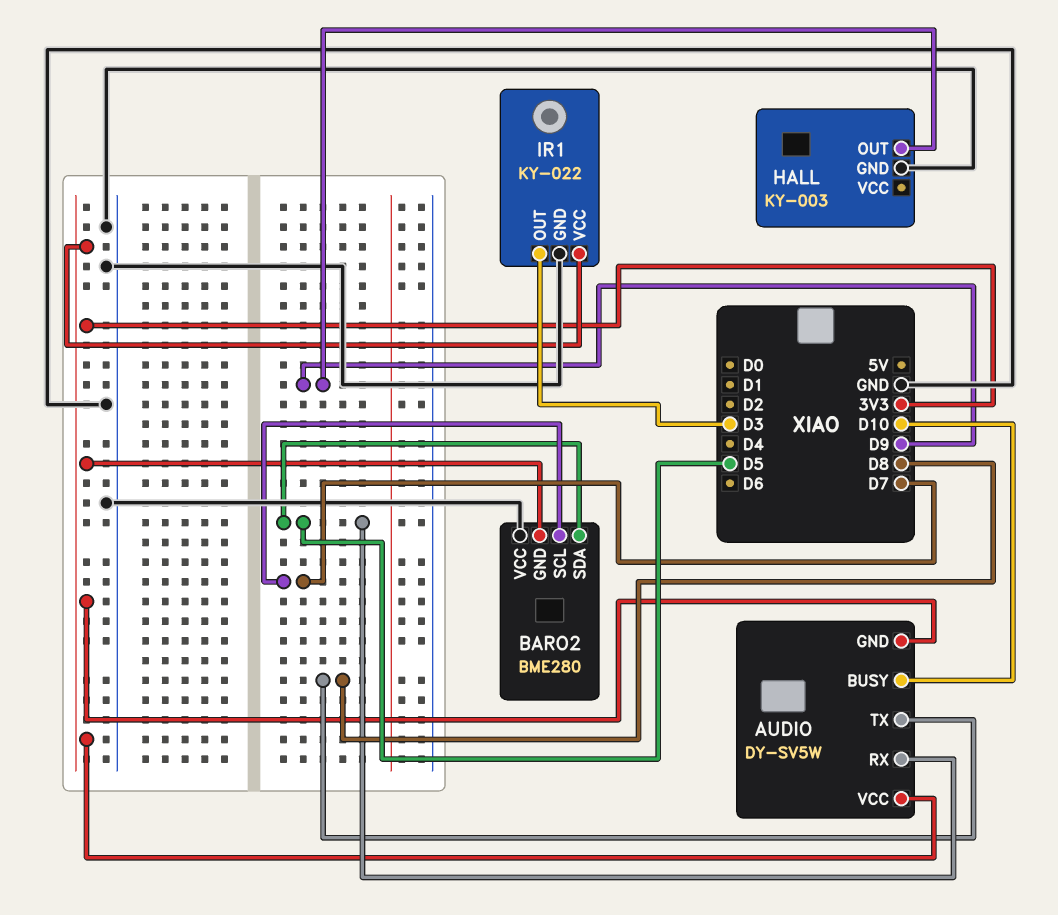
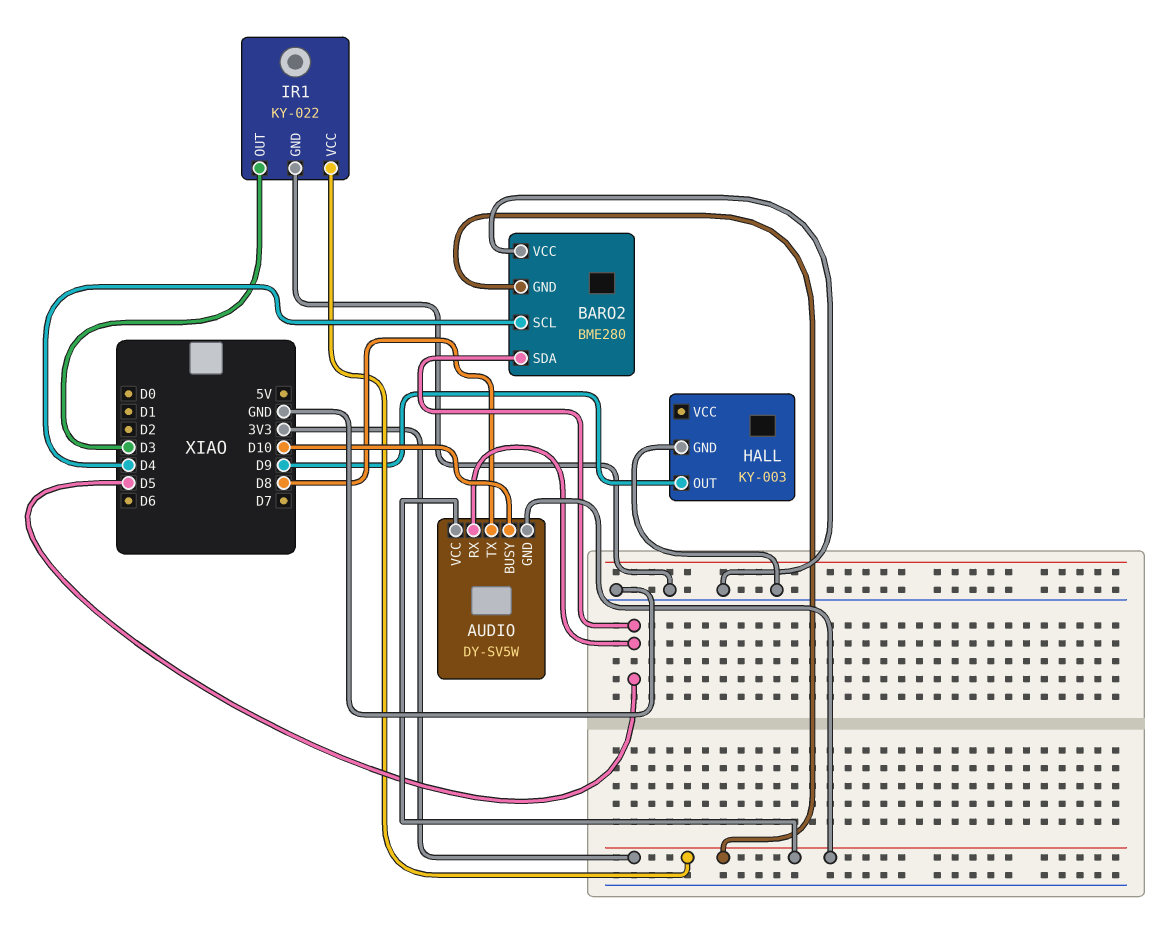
BARO2 pin SCL: D7 -> D4

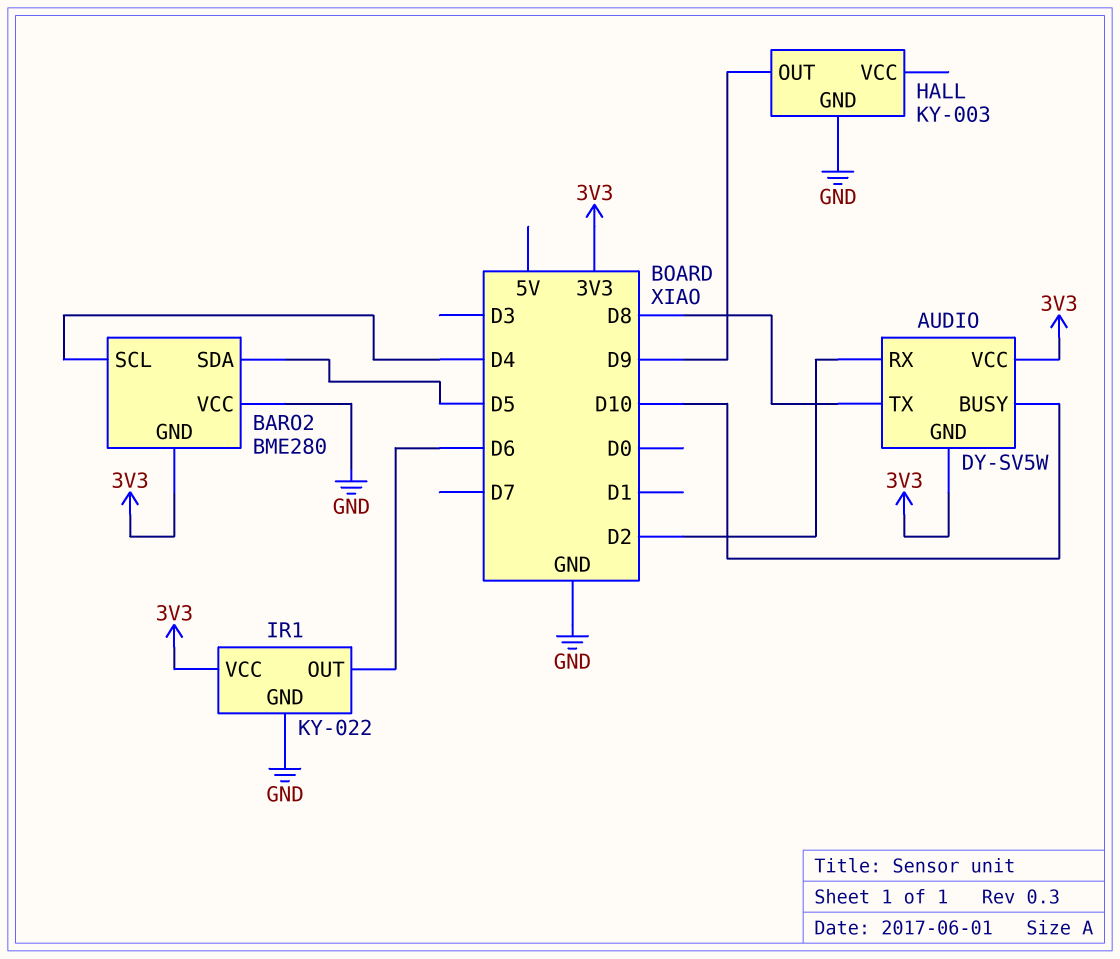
AUDIO pin RX: D5 -> D2
IR1 pin OUT: D3 -> D6

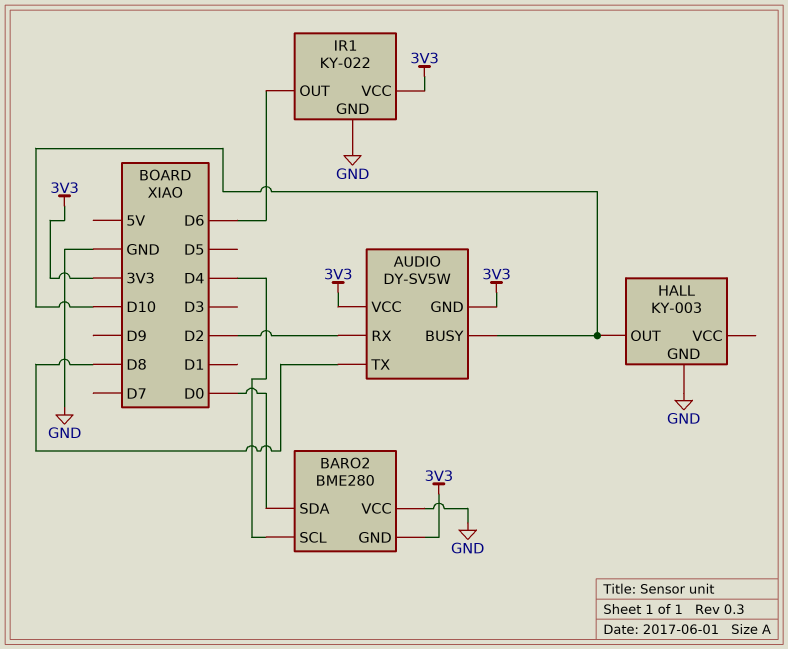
BARO2 pin SDA: D5 -> D0
HALL pin OUT: D9 -> D10

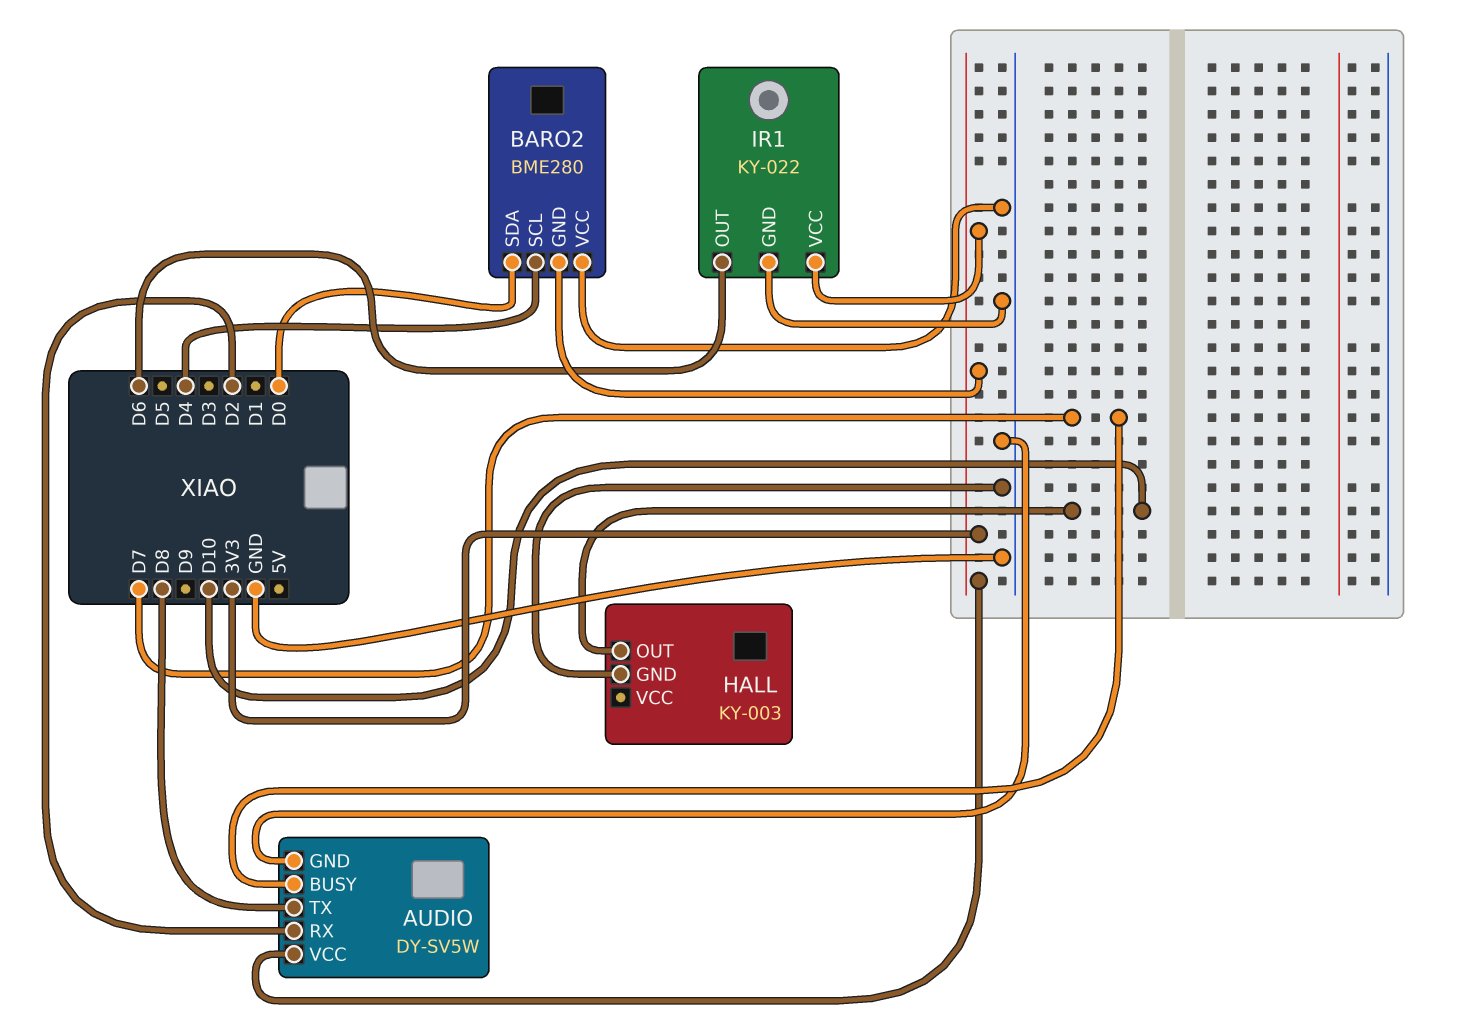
AUDIO pin BUSY: D10 -> D7
AUDIO pin GND: 3V3 -> GND

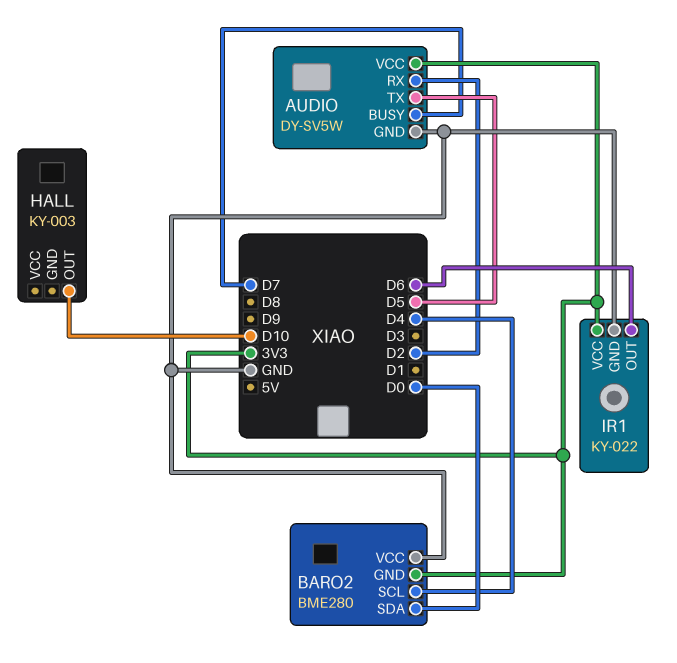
AUDIO pin TX: D8 -> D5
HALL pin GND: GND -> none

